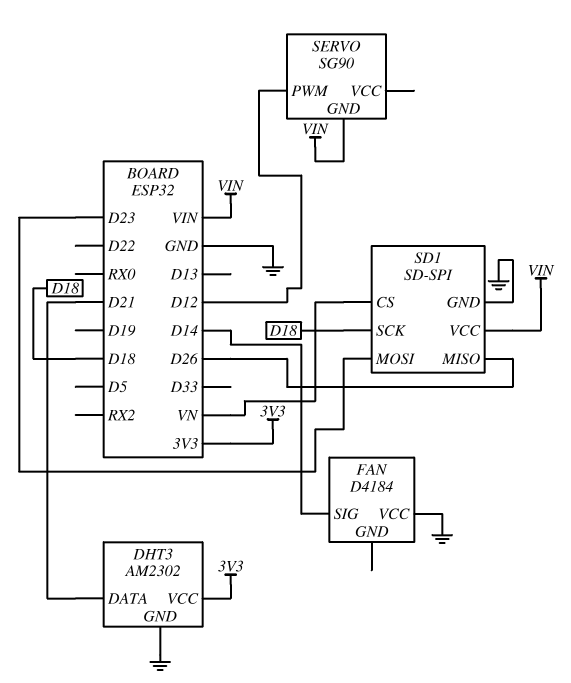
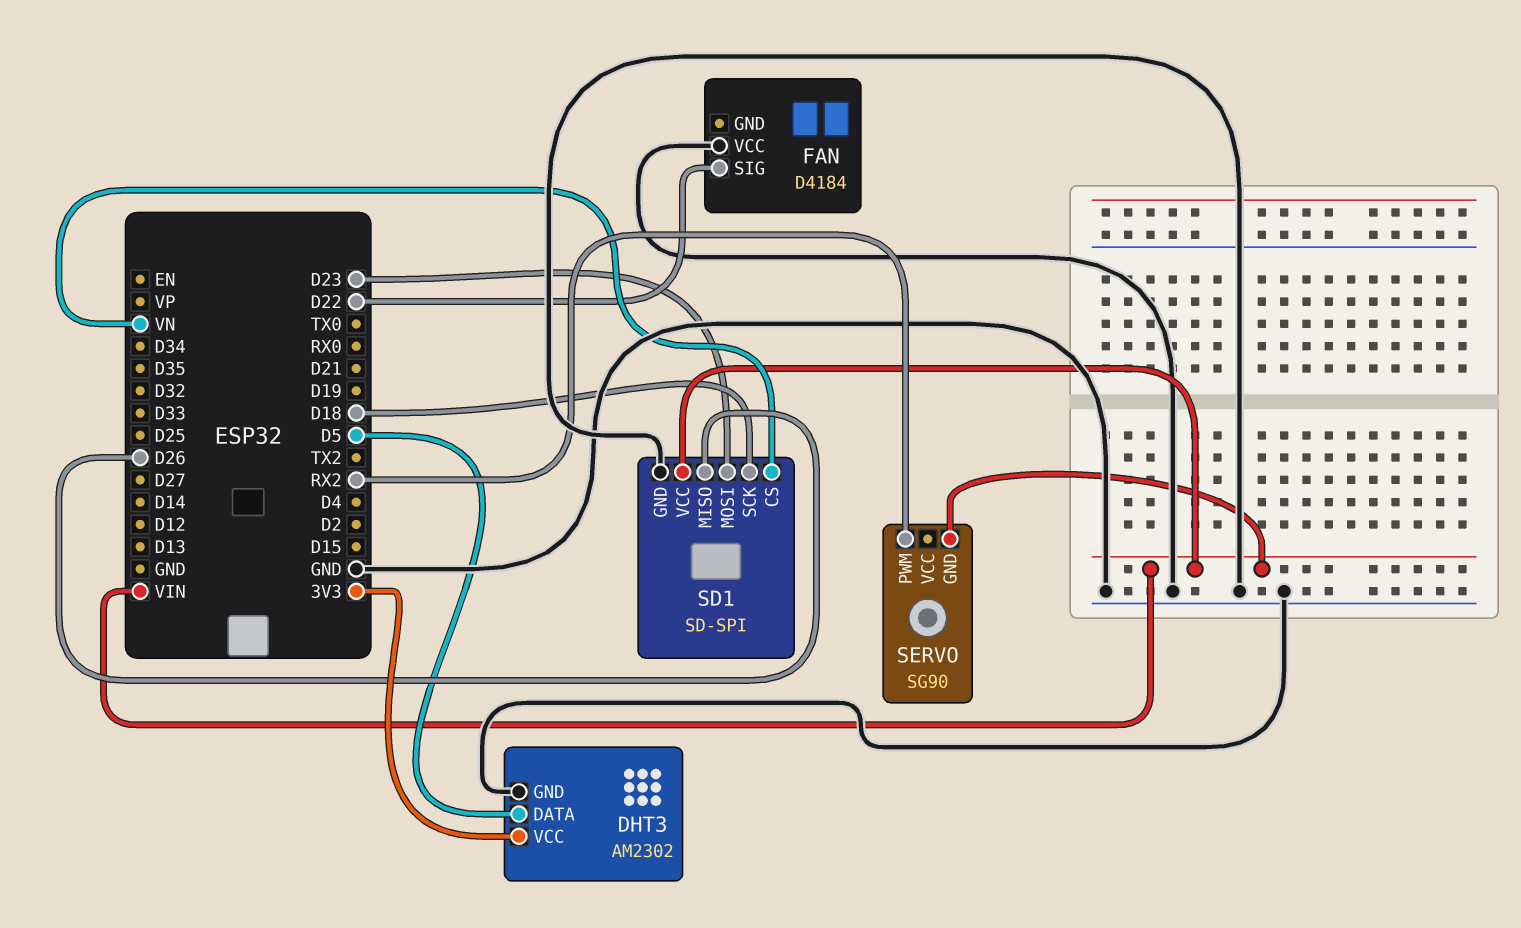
DHT3 pin DATA: D21 -> D5
FAN pin SIG: D14 -> D22
SERVO pin PWM: D12 -> RX2

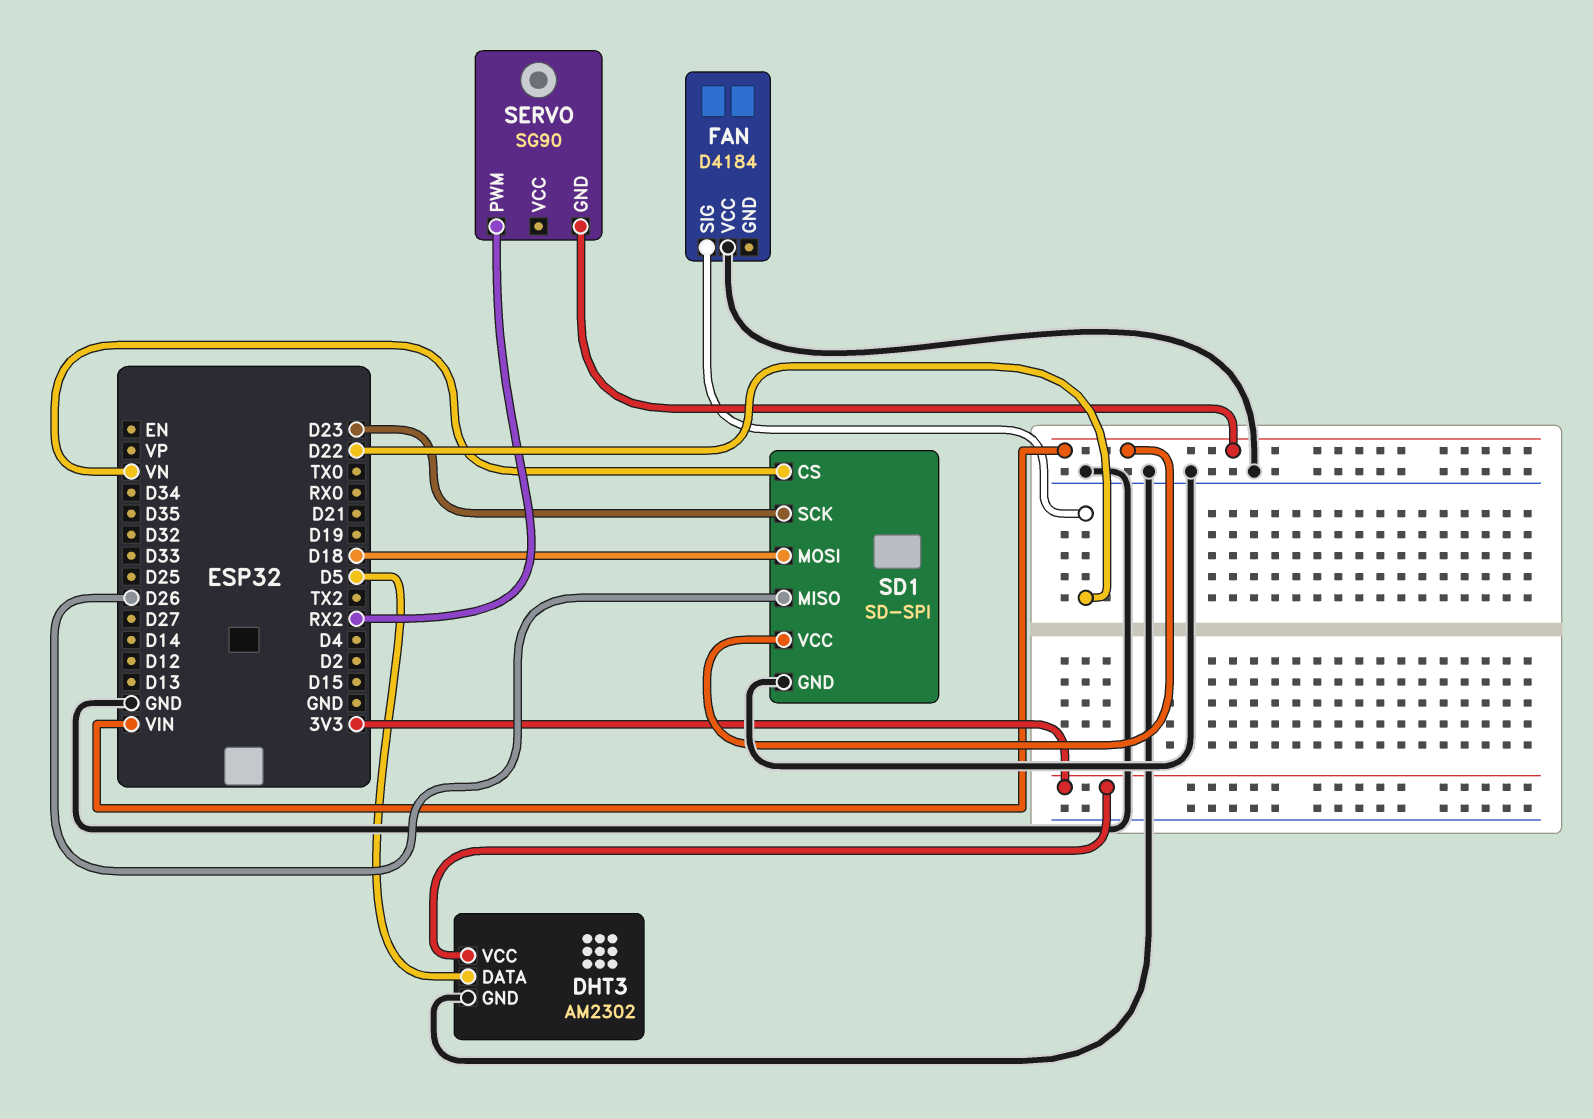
SD1 pin MOSI: D23 -> D18
SD1 pin SCK: D18 -> D23

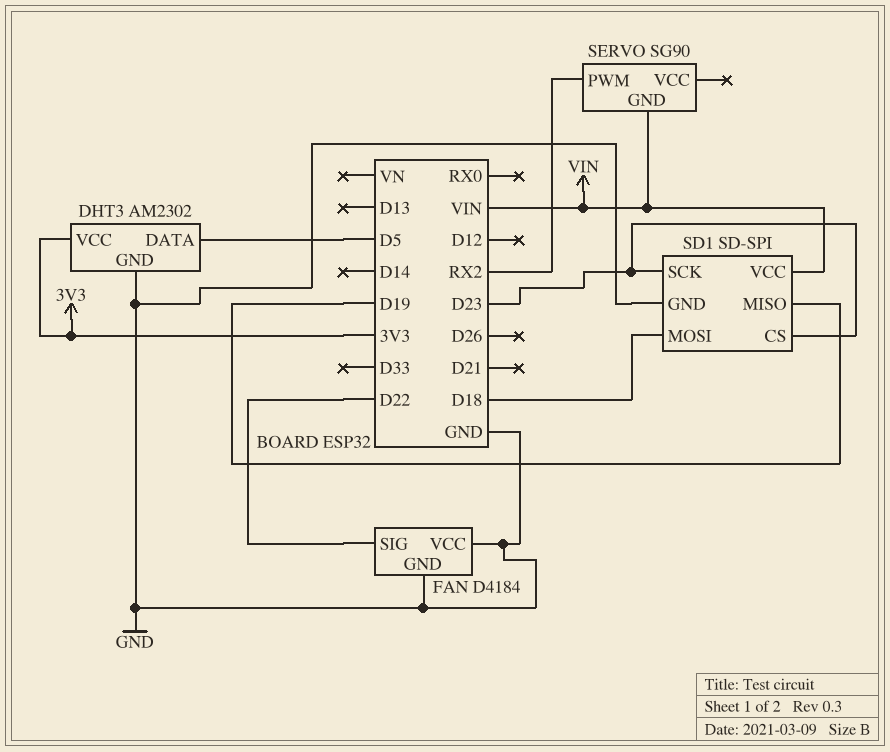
FAN pin GND: none -> GND
SD1 pin CS: VN -> D23
SD1 pin MISO: D26 -> D19

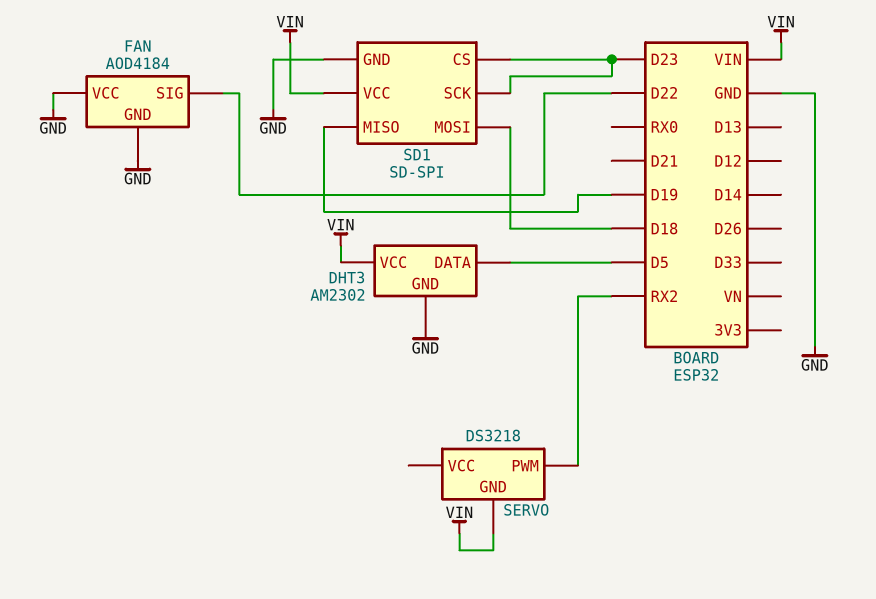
DHT3 pin VCC: 3V3 -> VIN
FAN: D4184 -> AOD4184
SERVO: SG90 -> DS3218

